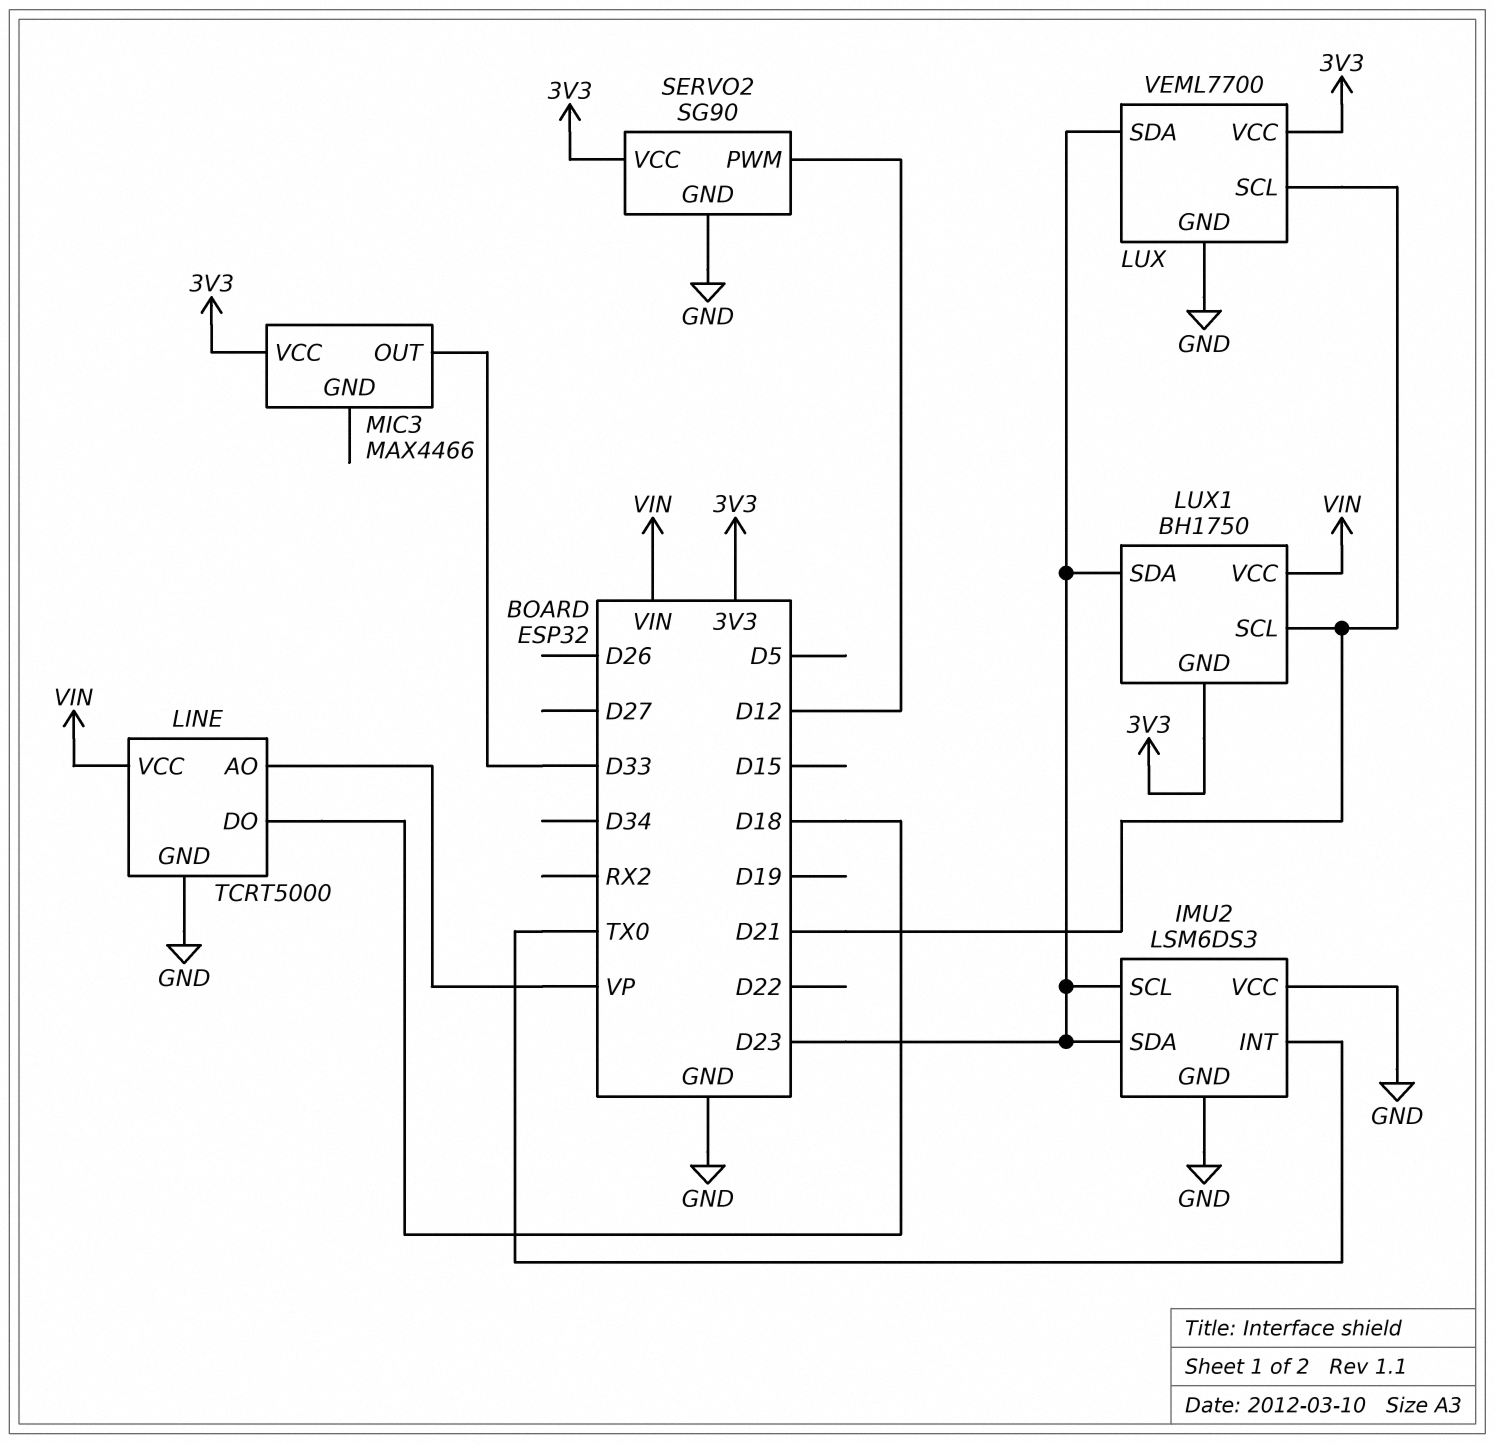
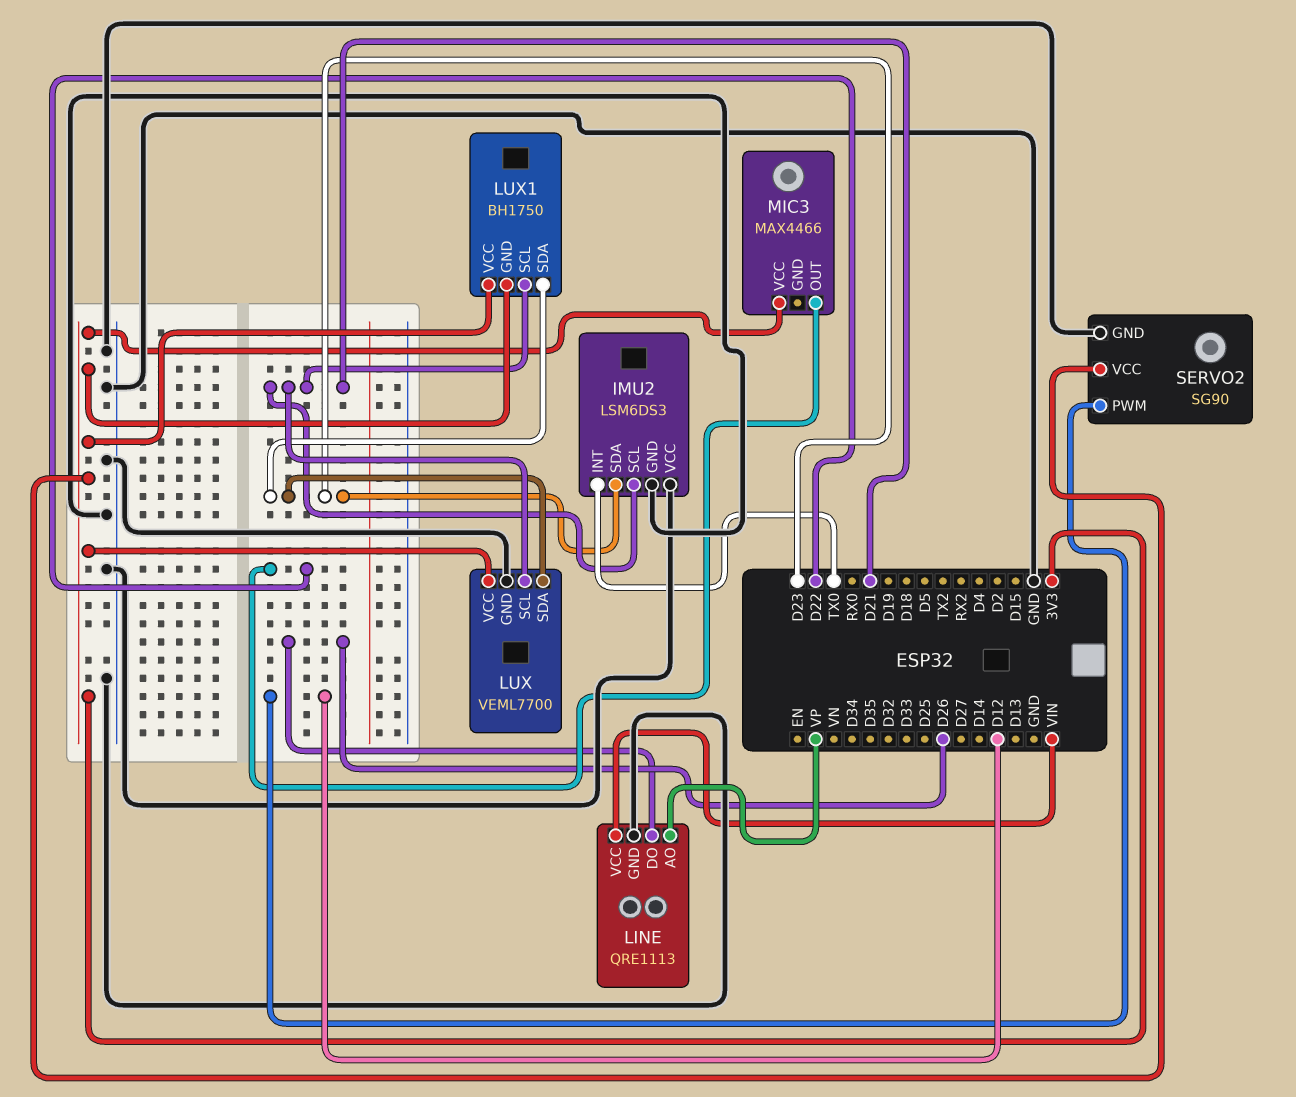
IMU2 pin SCL: D23 -> D21
LINE: TCRT5000 -> QRE1113
LINE pin DO: D18 -> D26
LUX1 pin VCC: VIN -> 3V3
MIC3 pin OUT: D33 -> D22

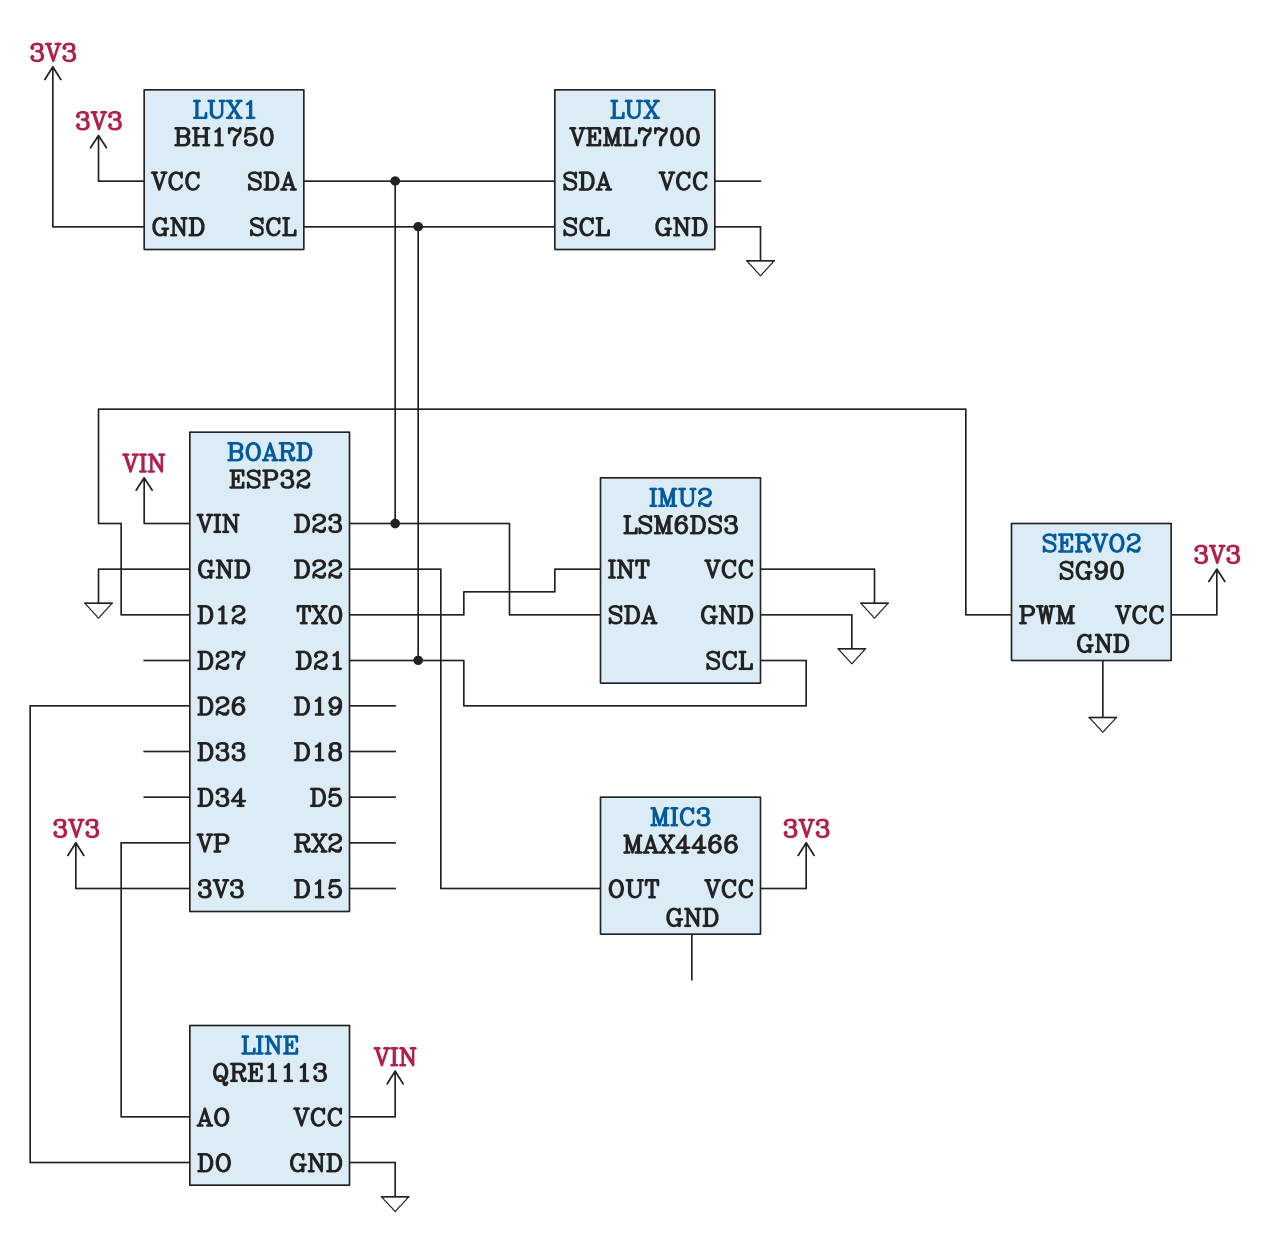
LUX pin VCC: 3V3 -> none

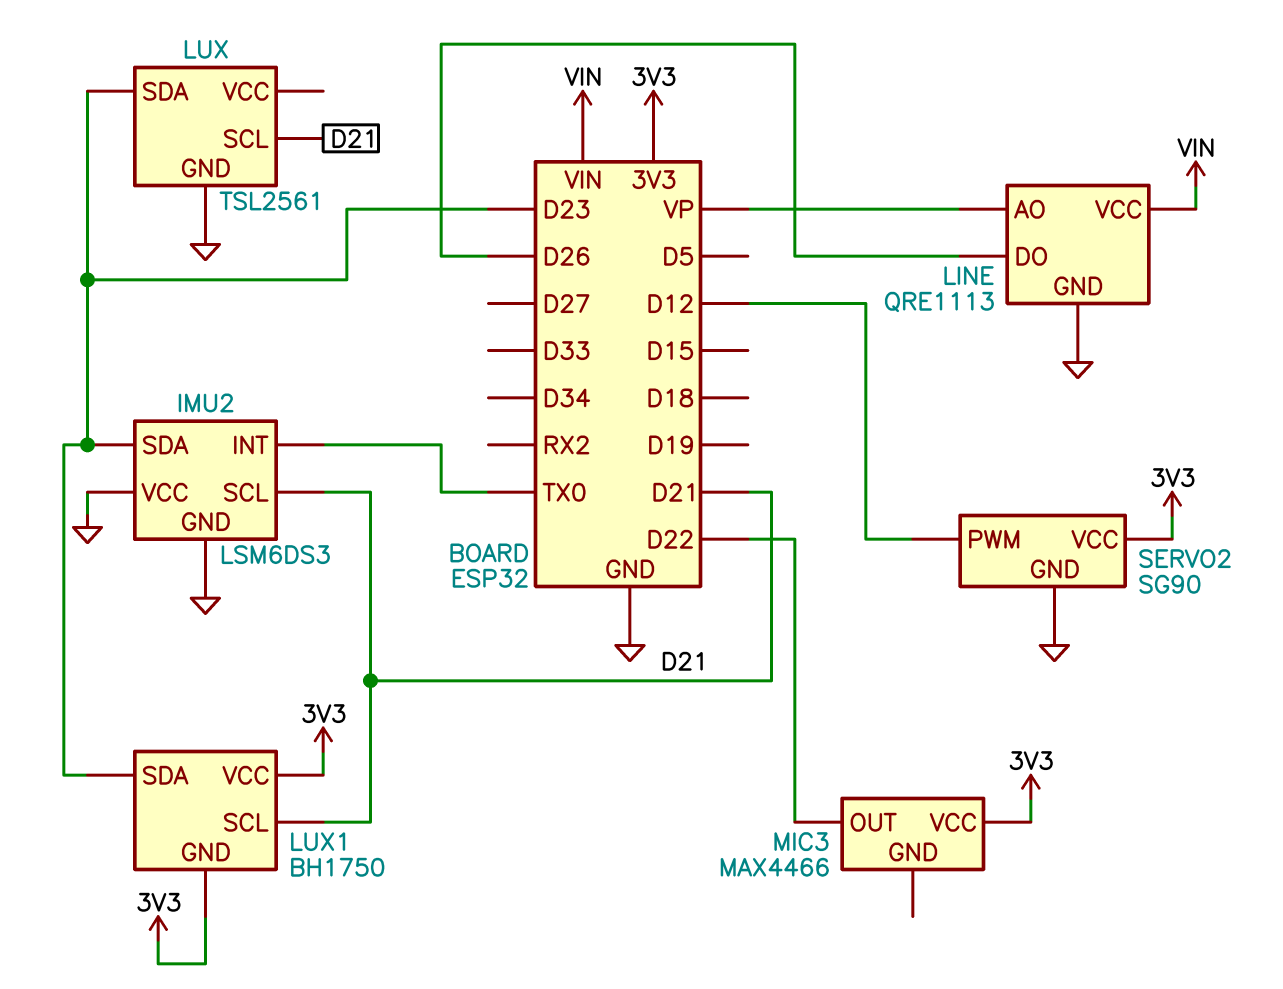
LUX: VEML7700 -> TSL2561

